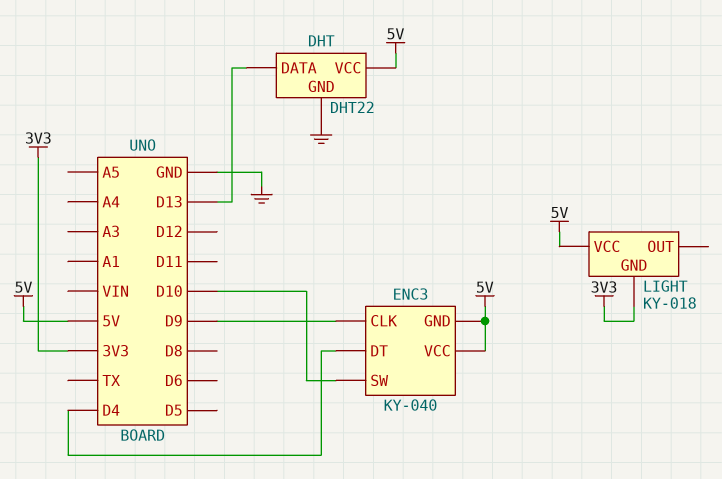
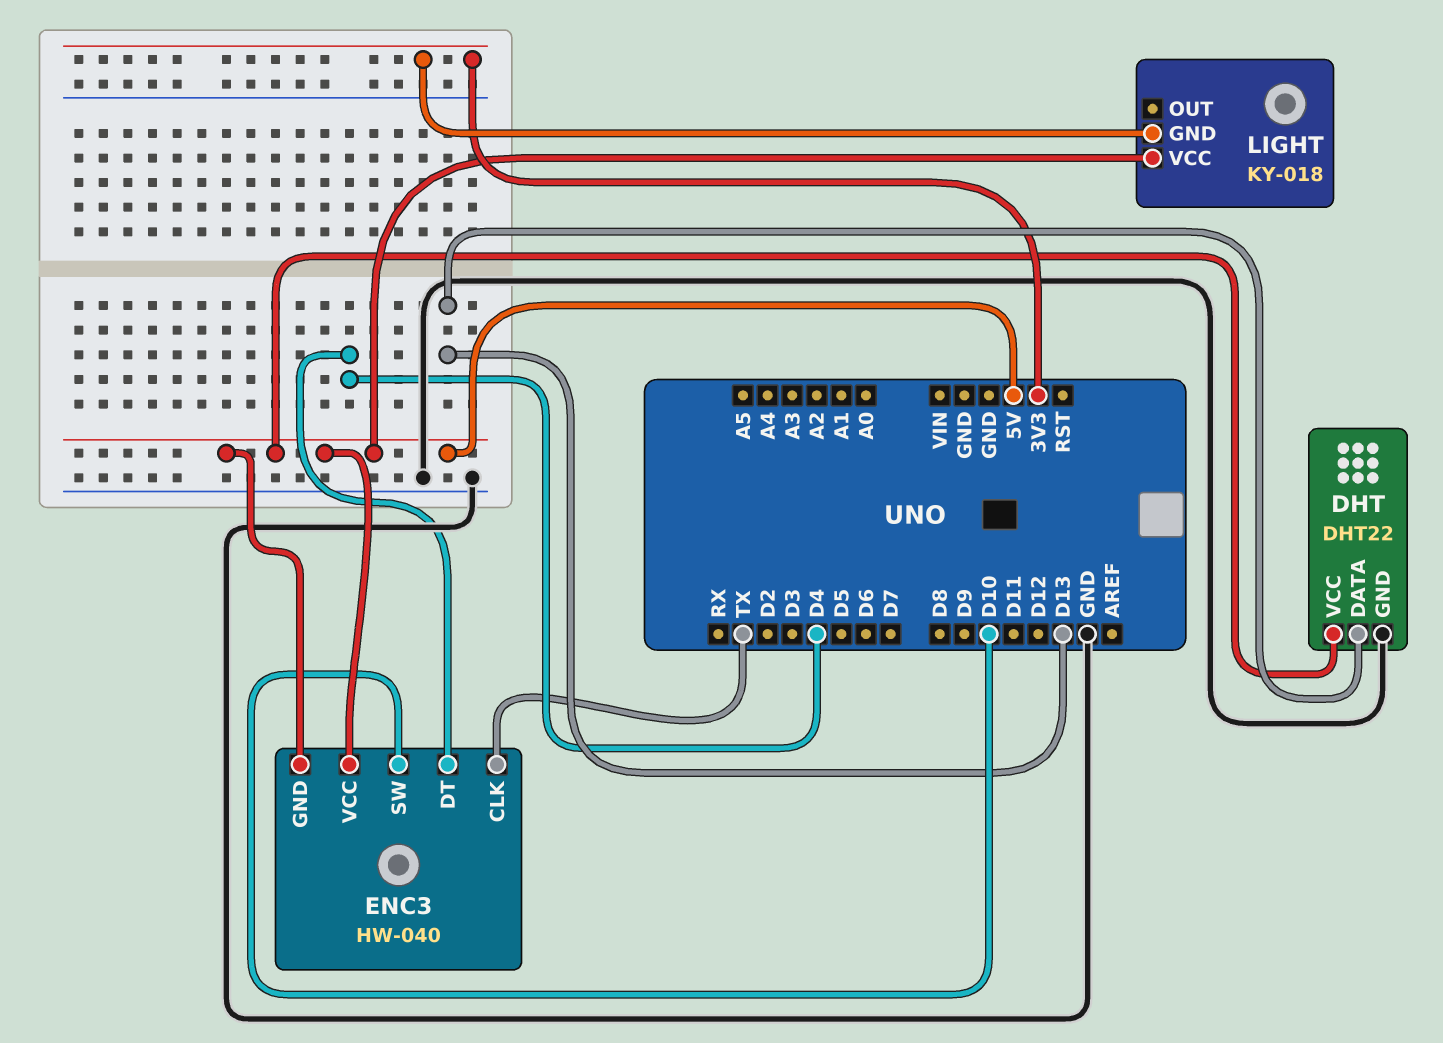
ENC3: KY-040 -> HW-040
ENC3 pin CLK: D9 -> TX

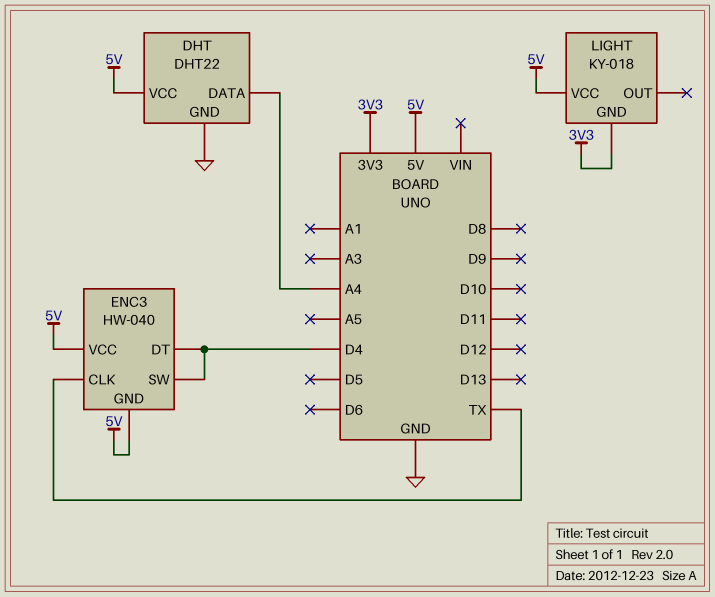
DHT pin DATA: D13 -> A4
ENC3 pin SW: D10 -> D4

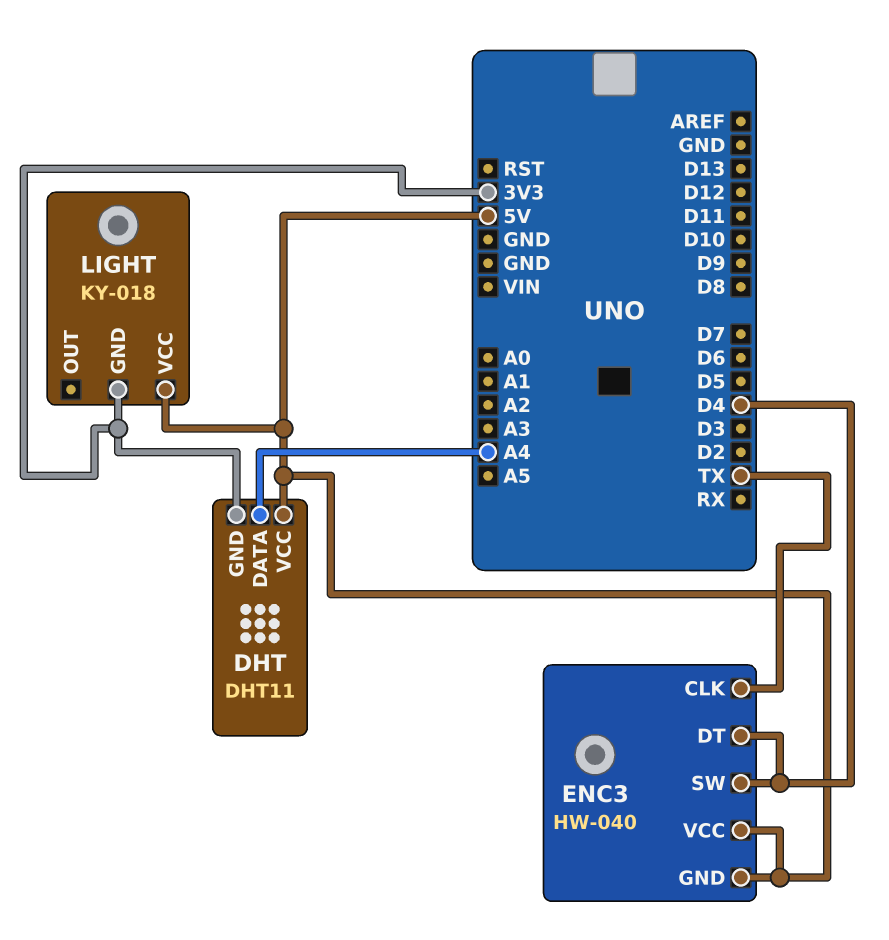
DHT: DHT22 -> DHT11
DHT pin GND: GND -> 3V3

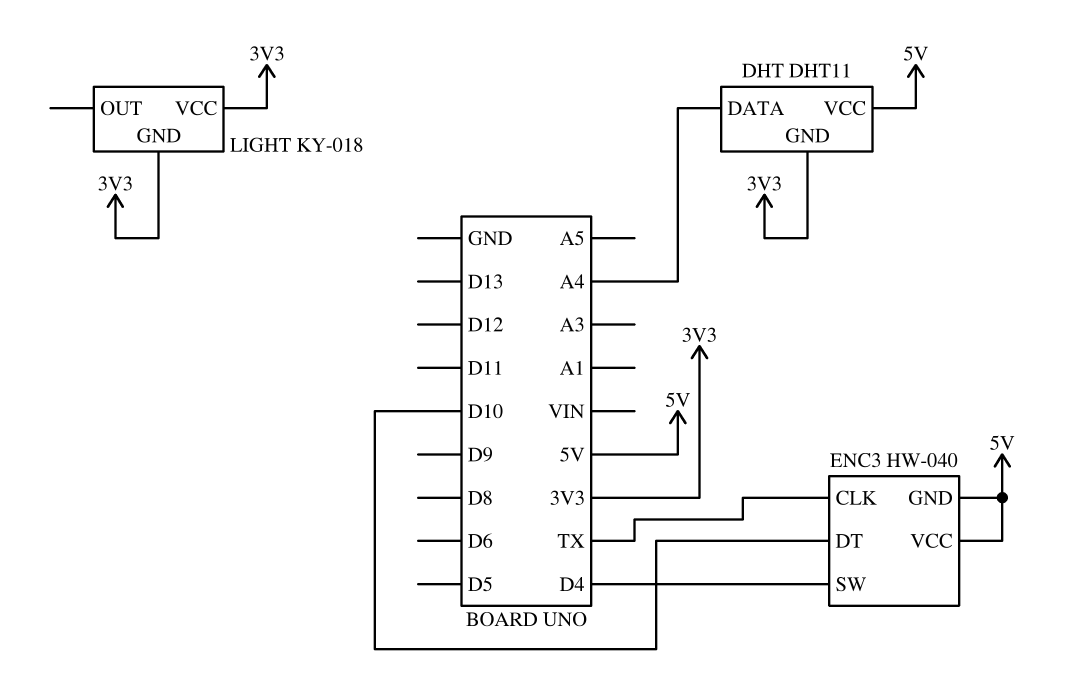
ENC3 pin DT: D4 -> D10
LIGHT pin VCC: 5V -> 3V3

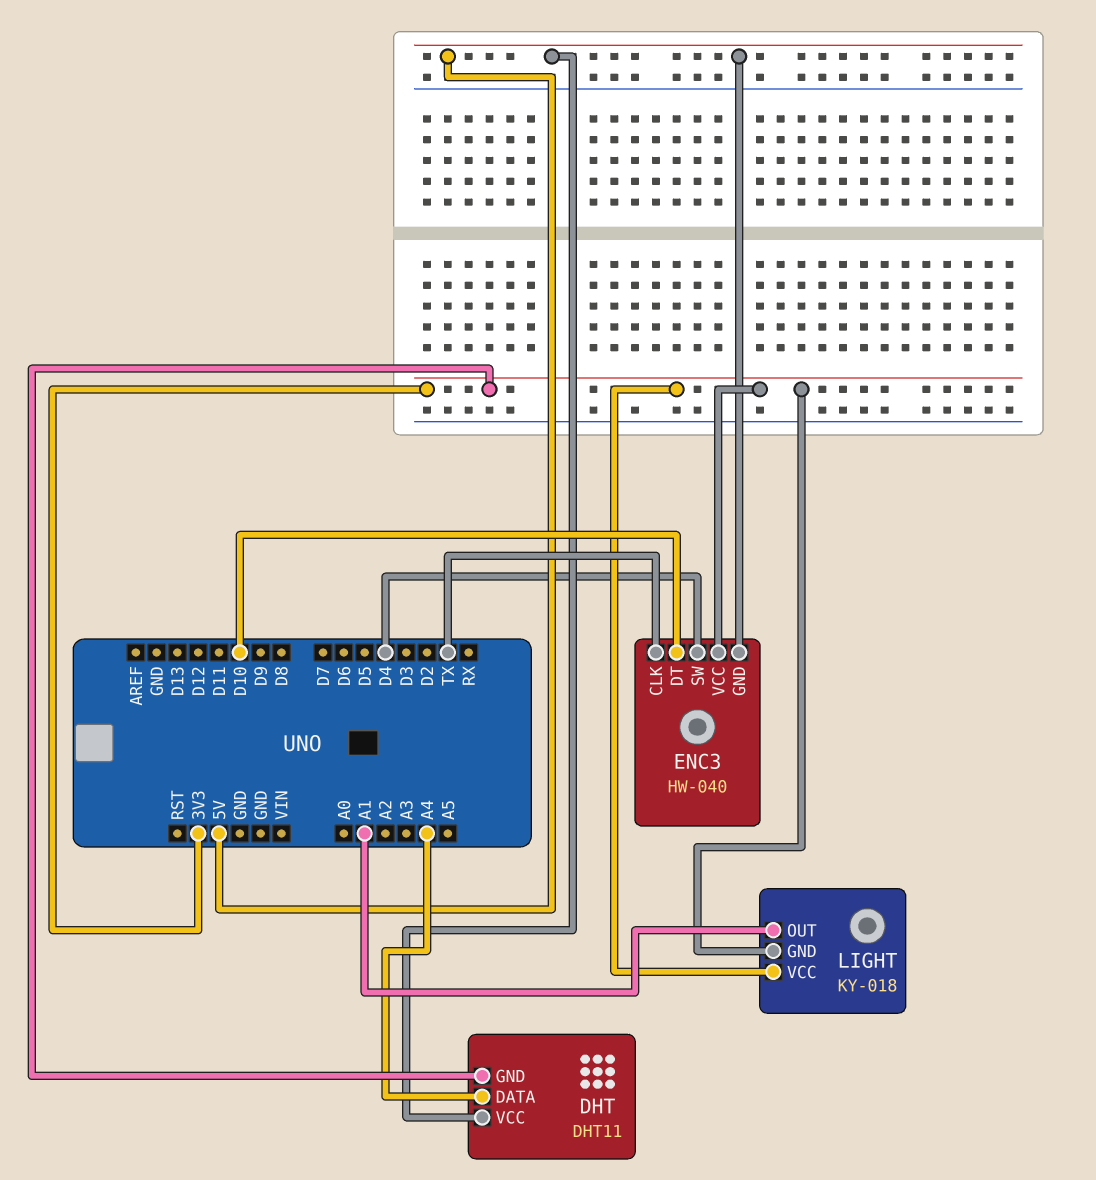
ENC3 pin VCC: 5V -> 3V3
LIGHT pin OUT: none -> A1

